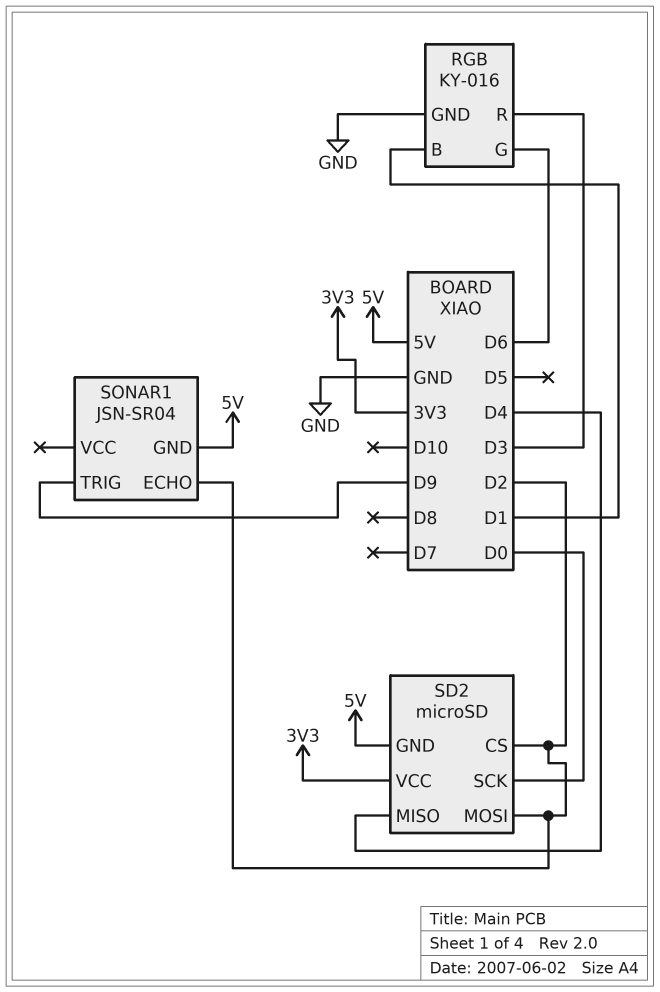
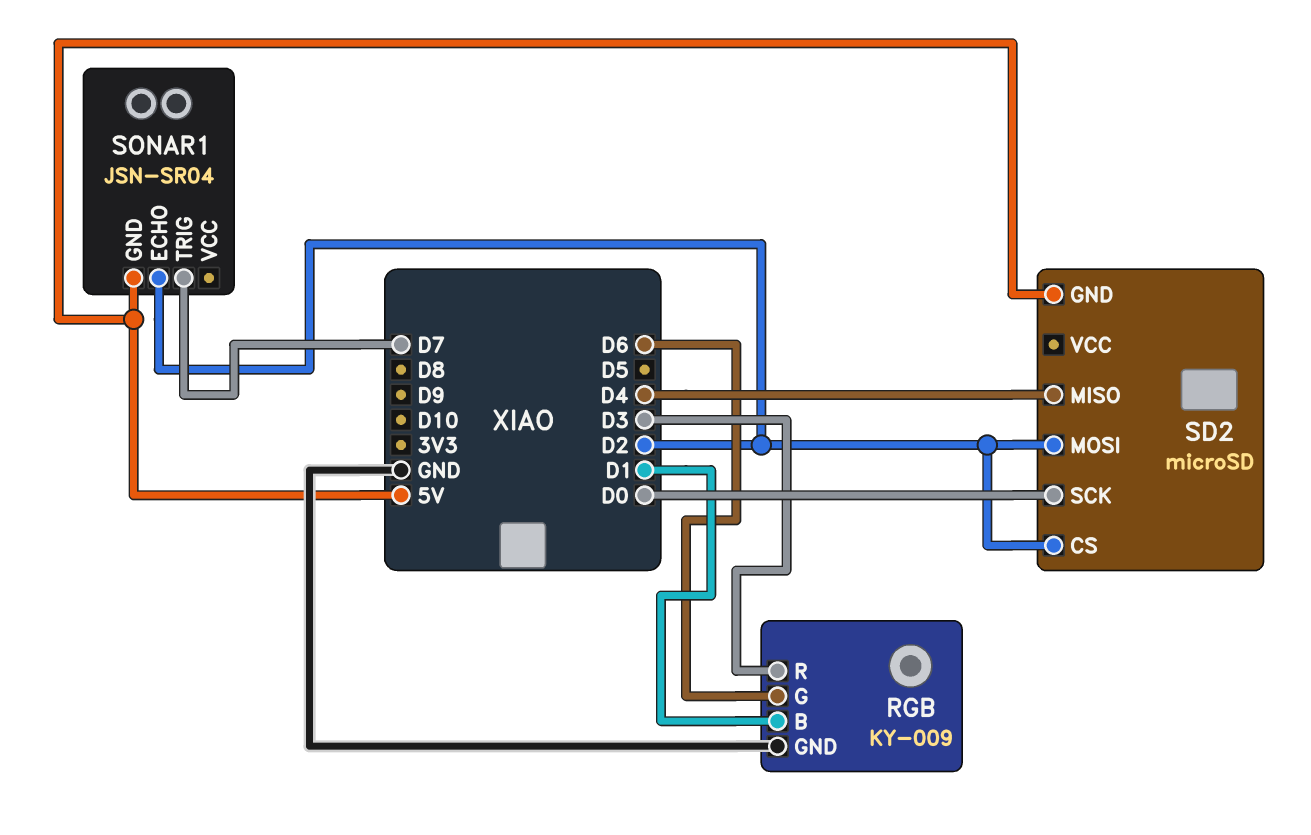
RGB: KY-016 -> KY-009
SD2 pin VCC: 3V3 -> none
SONAR1 pin TRIG: D9 -> D7

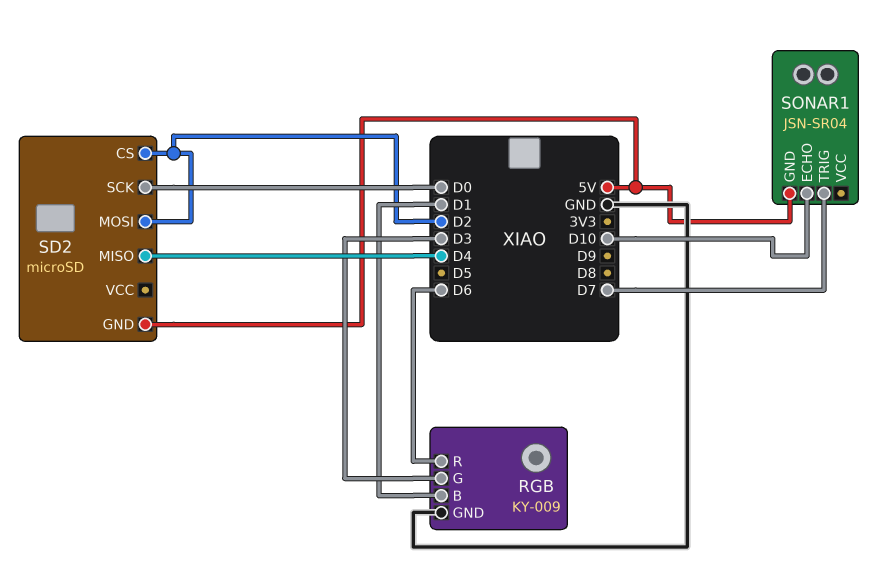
RGB pin G: D6 -> D3
RGB pin R: D3 -> D6
SONAR1 pin ECHO: D2 -> D10

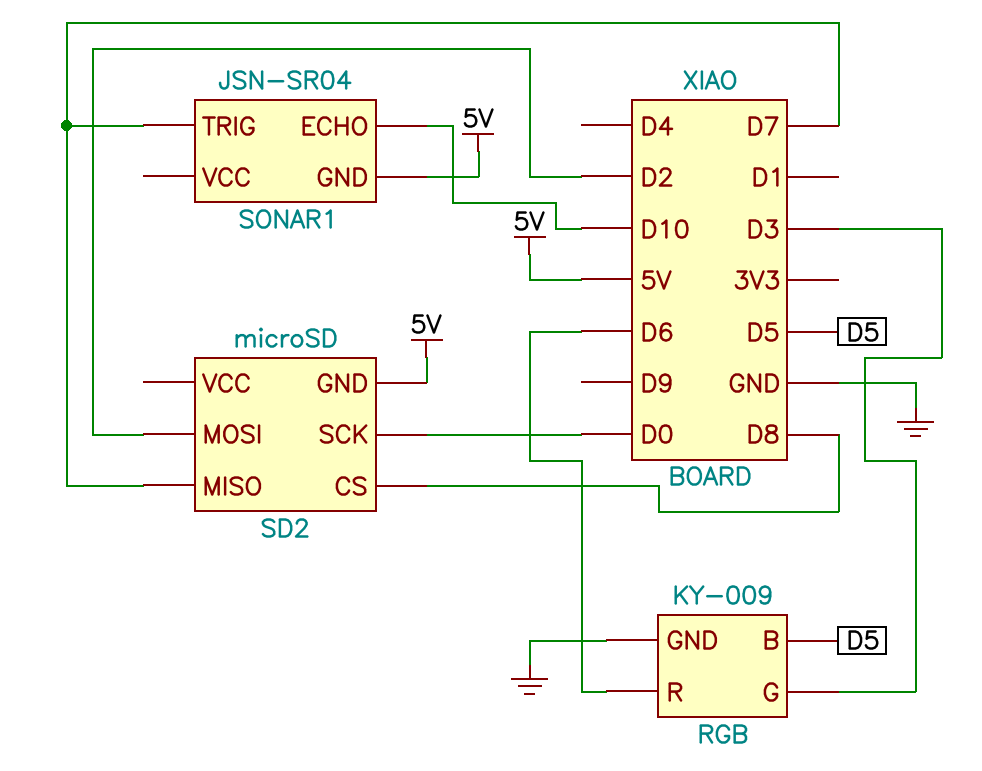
RGB pin B: D1 -> D5
SD2 pin CS: D2 -> D8
SD2 pin MISO: D4 -> D7

